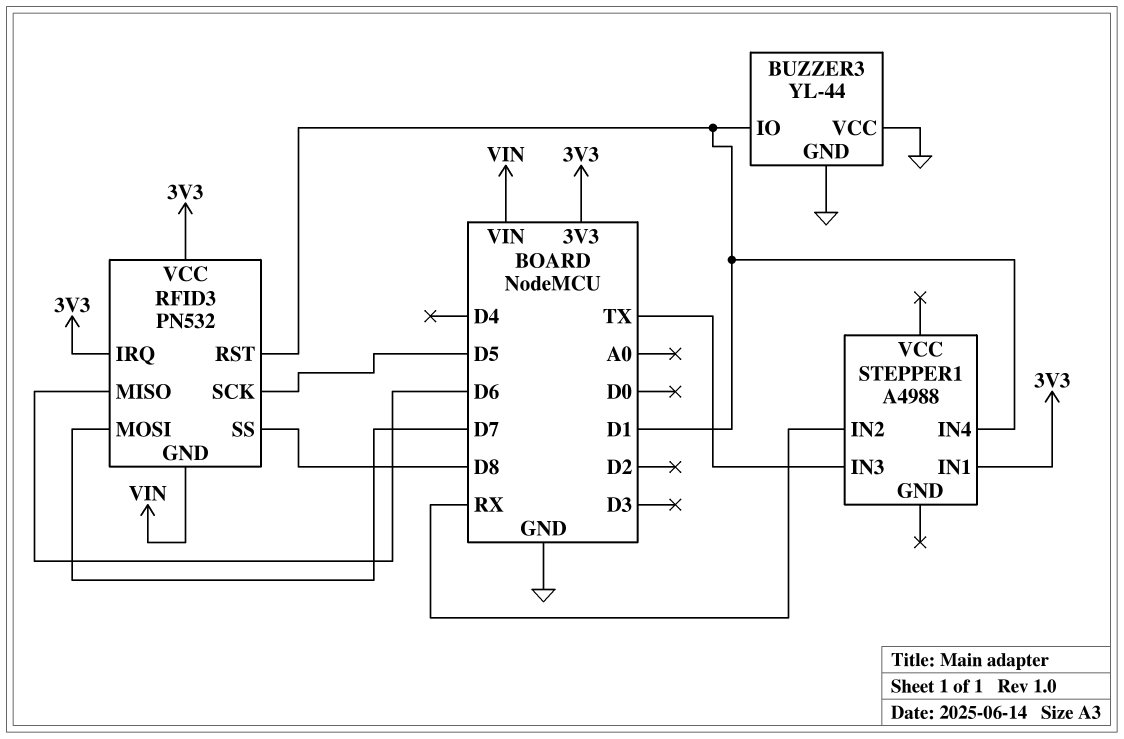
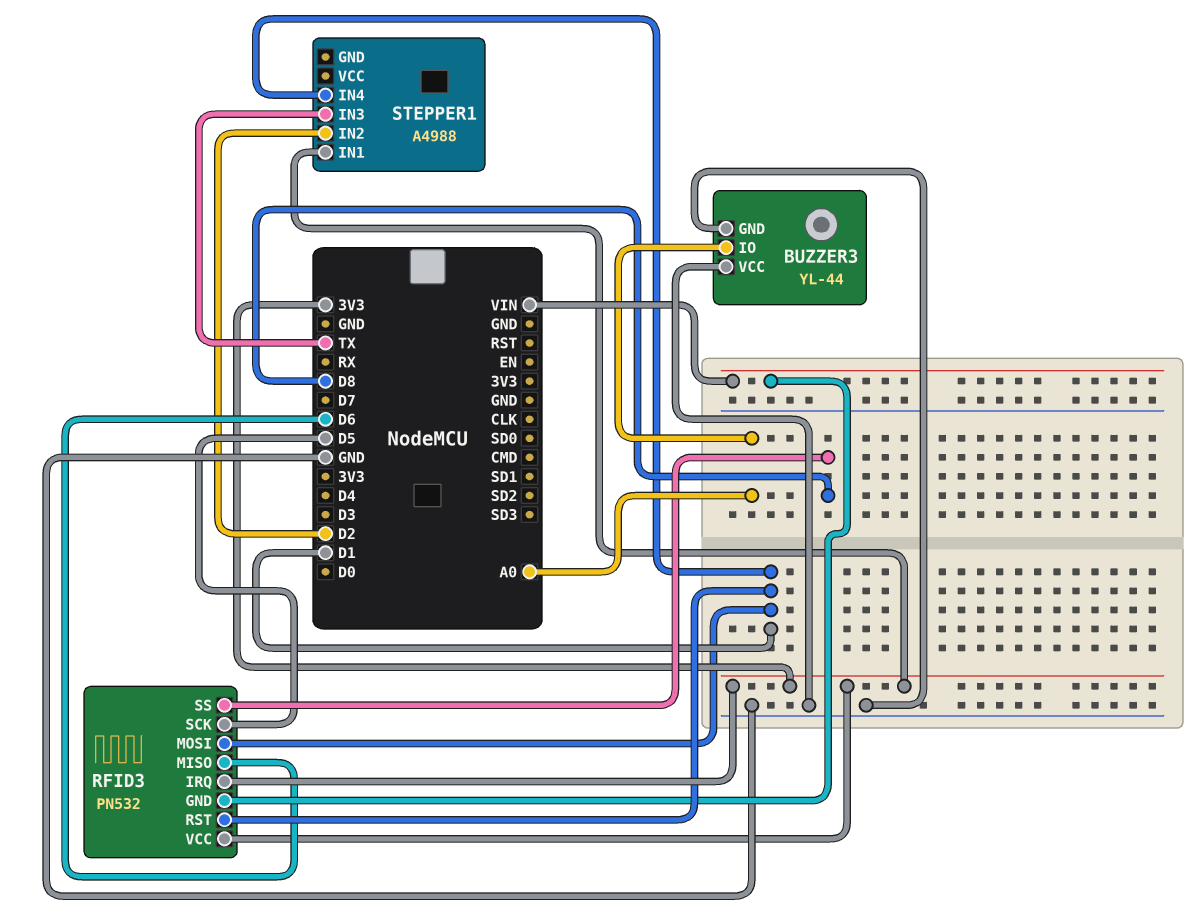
BUZZER3 pin IO: D1 -> A0
RFID3 pin MOSI: D7 -> D1
STEPPER1 pin IN2: RX -> D2

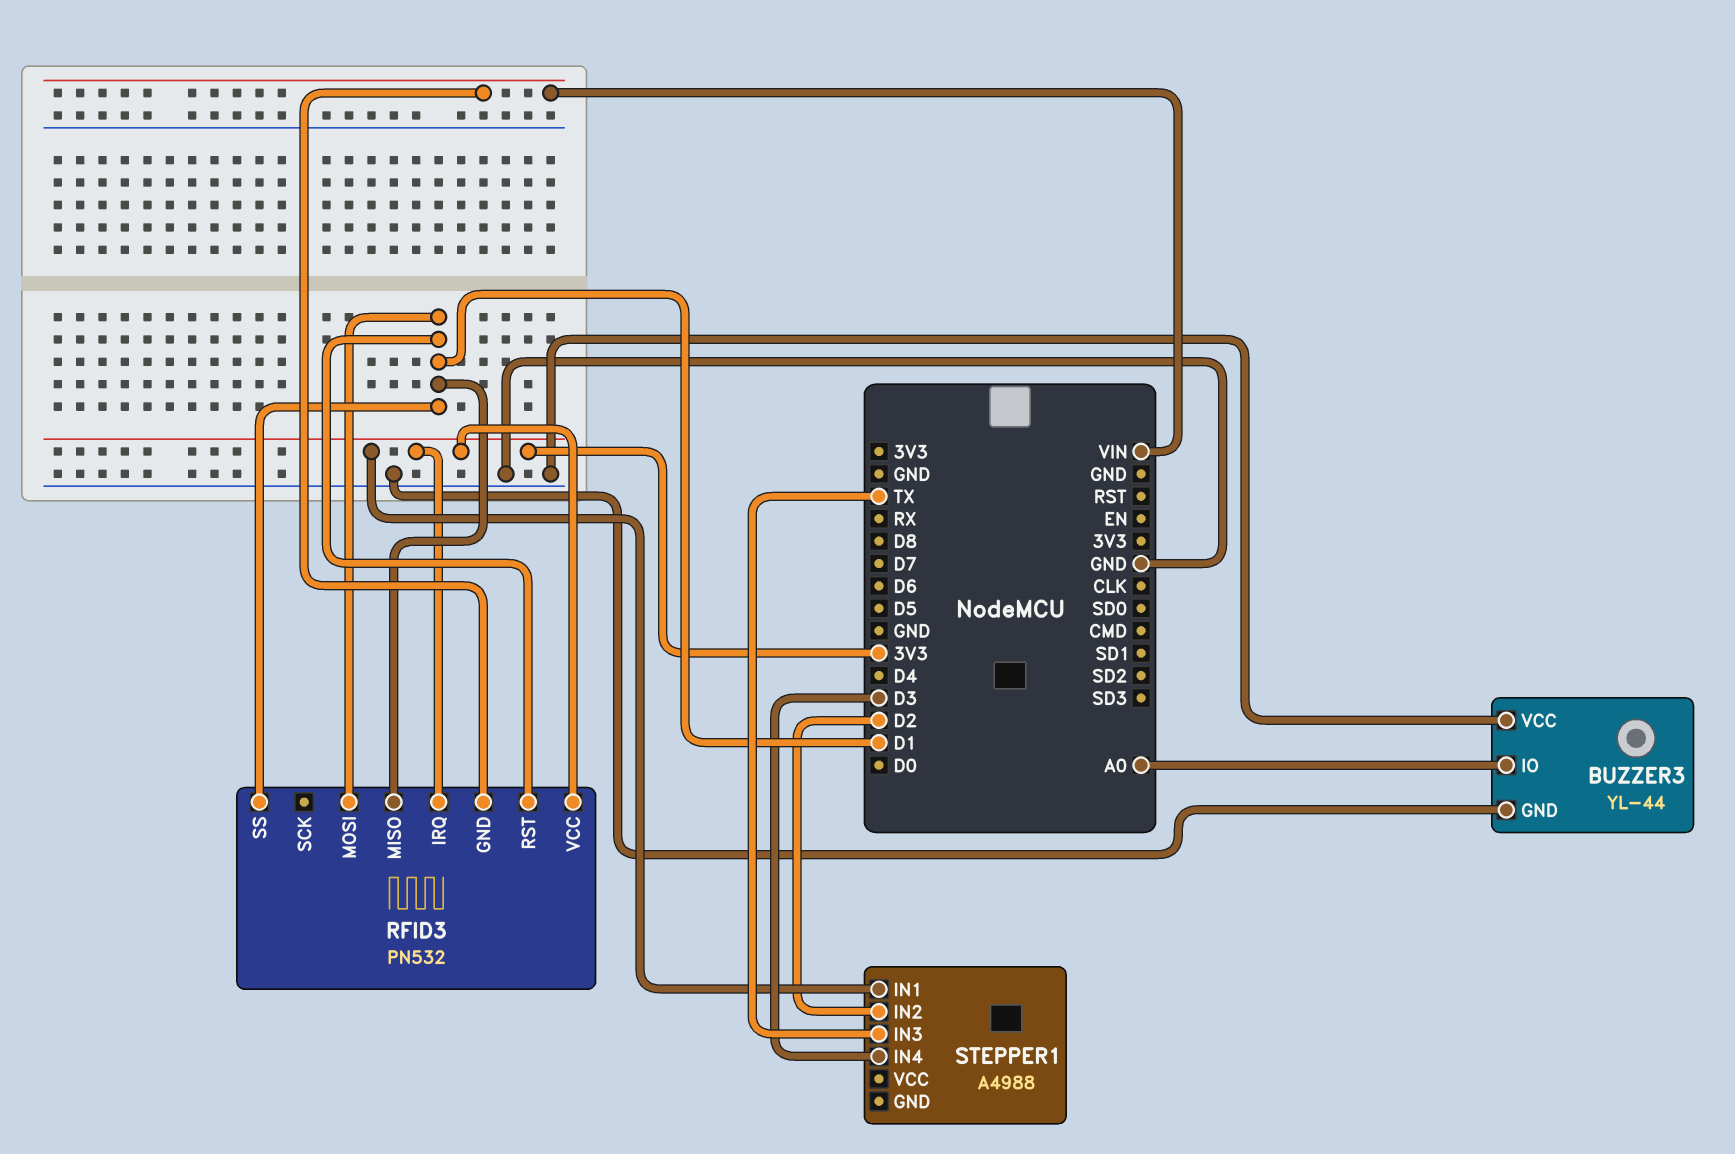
RFID3 pin MISO: D6 -> D1
RFID3 pin SCK: D5 -> none
RFID3 pin SS: D8 -> D1
STEPPER1 pin IN4: D1 -> D3

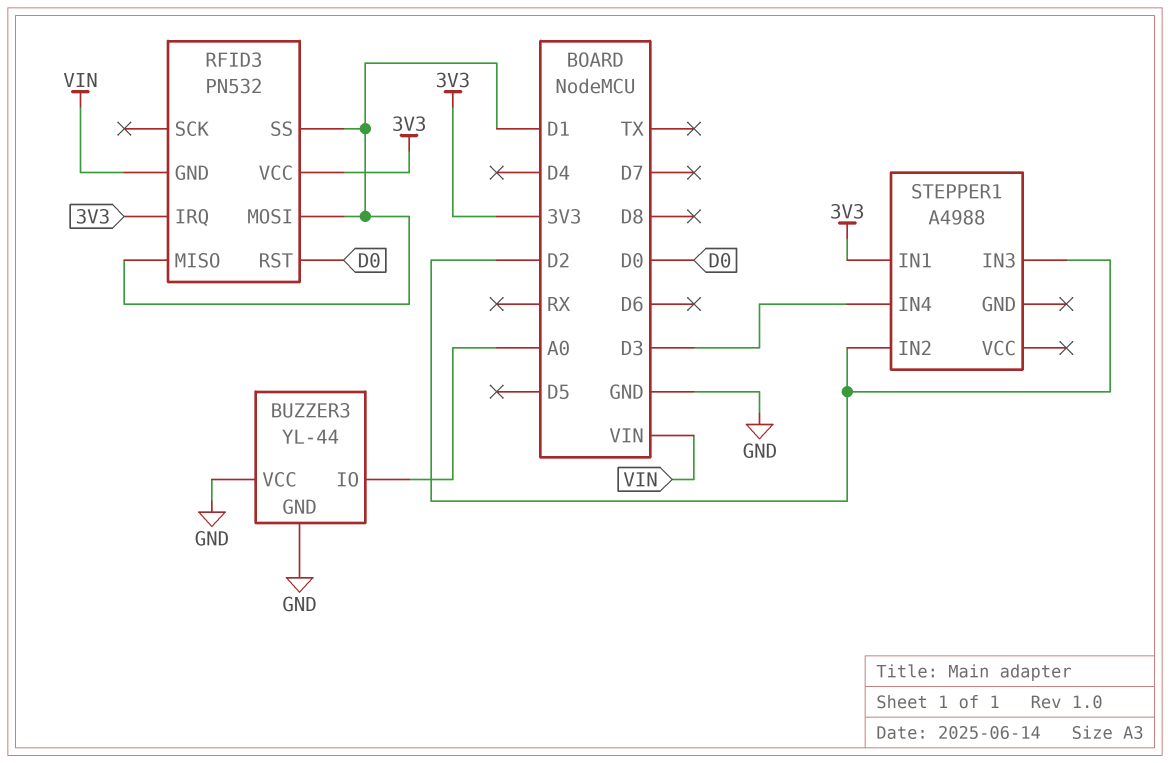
RFID3 pin RST: D1 -> D0
STEPPER1 pin IN3: TX -> D2

